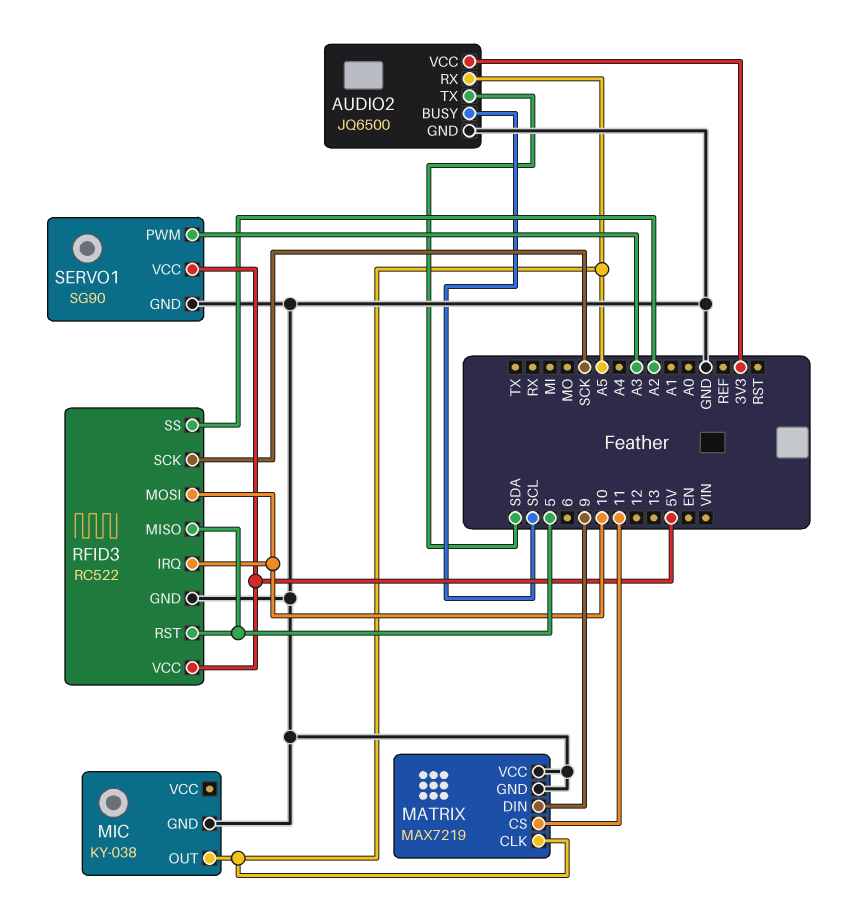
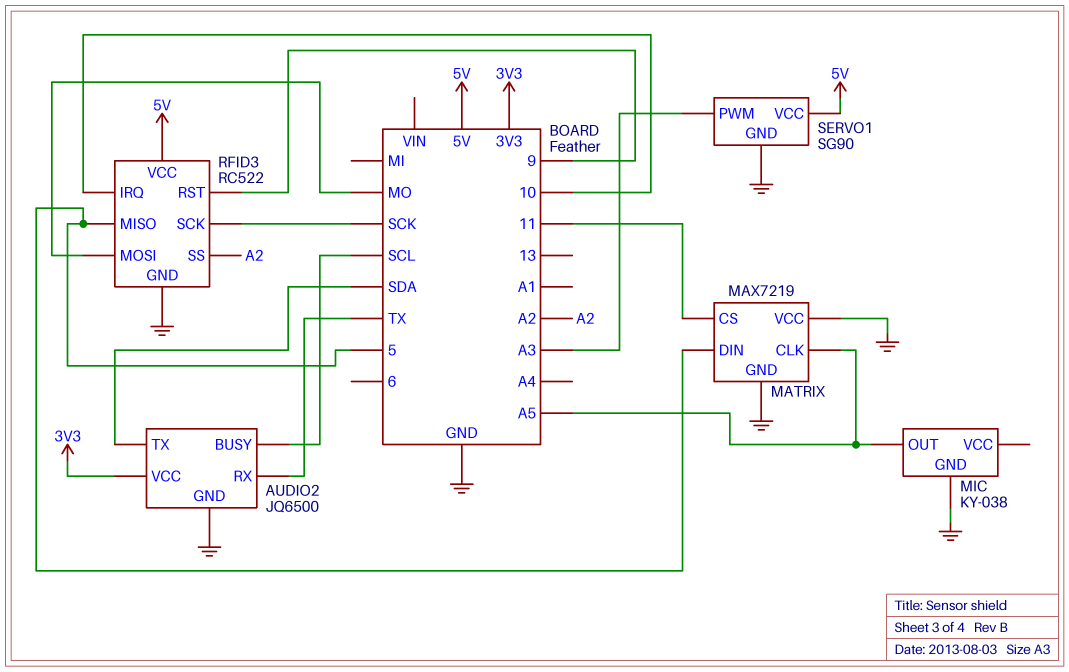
AUDIO2 pin RX: A5 -> TX
MATRIX pin DIN: 9 -> 5
RFID3 pin MOSI: 10 -> MO
RFID3 pin RST: 5 -> 9

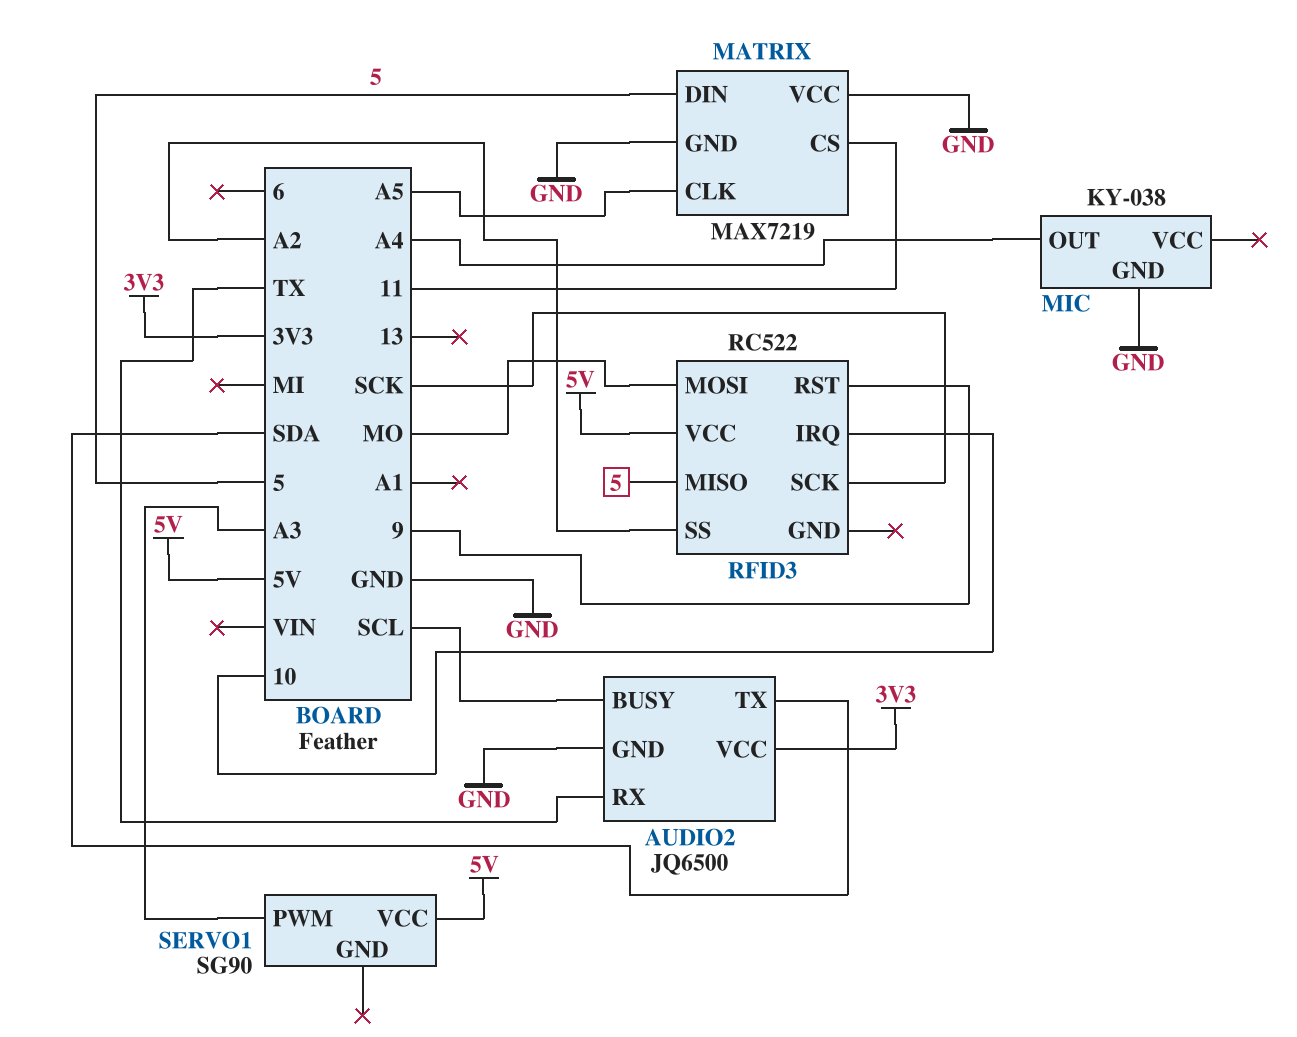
MIC pin OUT: A5 -> A4
RFID3 pin GND: GND -> none
SERVO1 pin GND: GND -> none

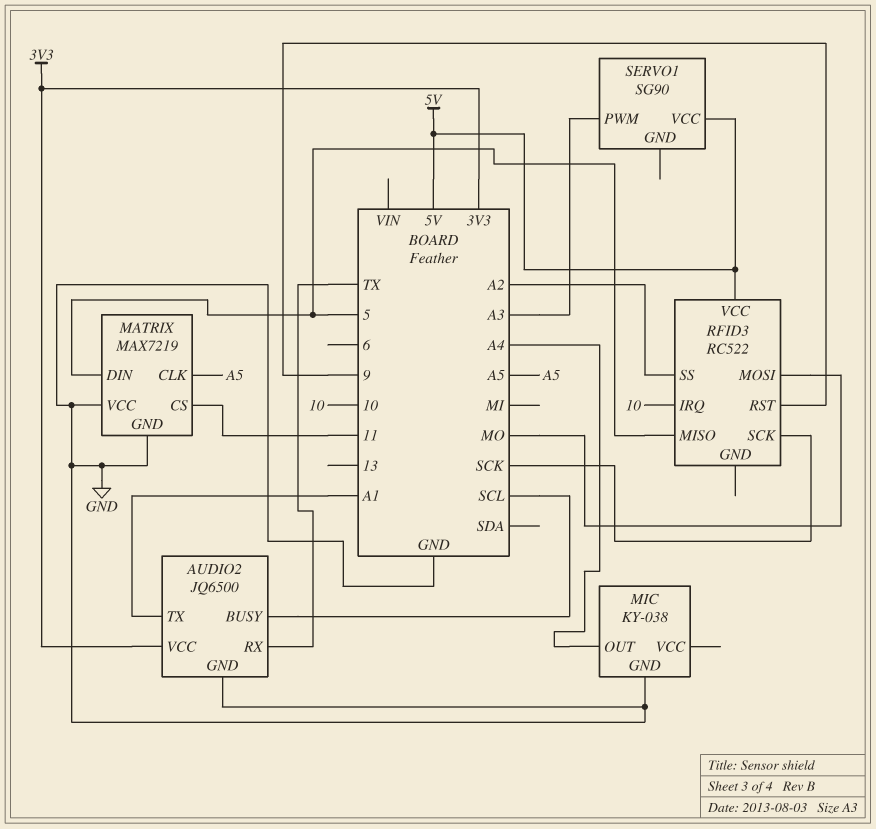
AUDIO2 pin TX: SDA -> A1

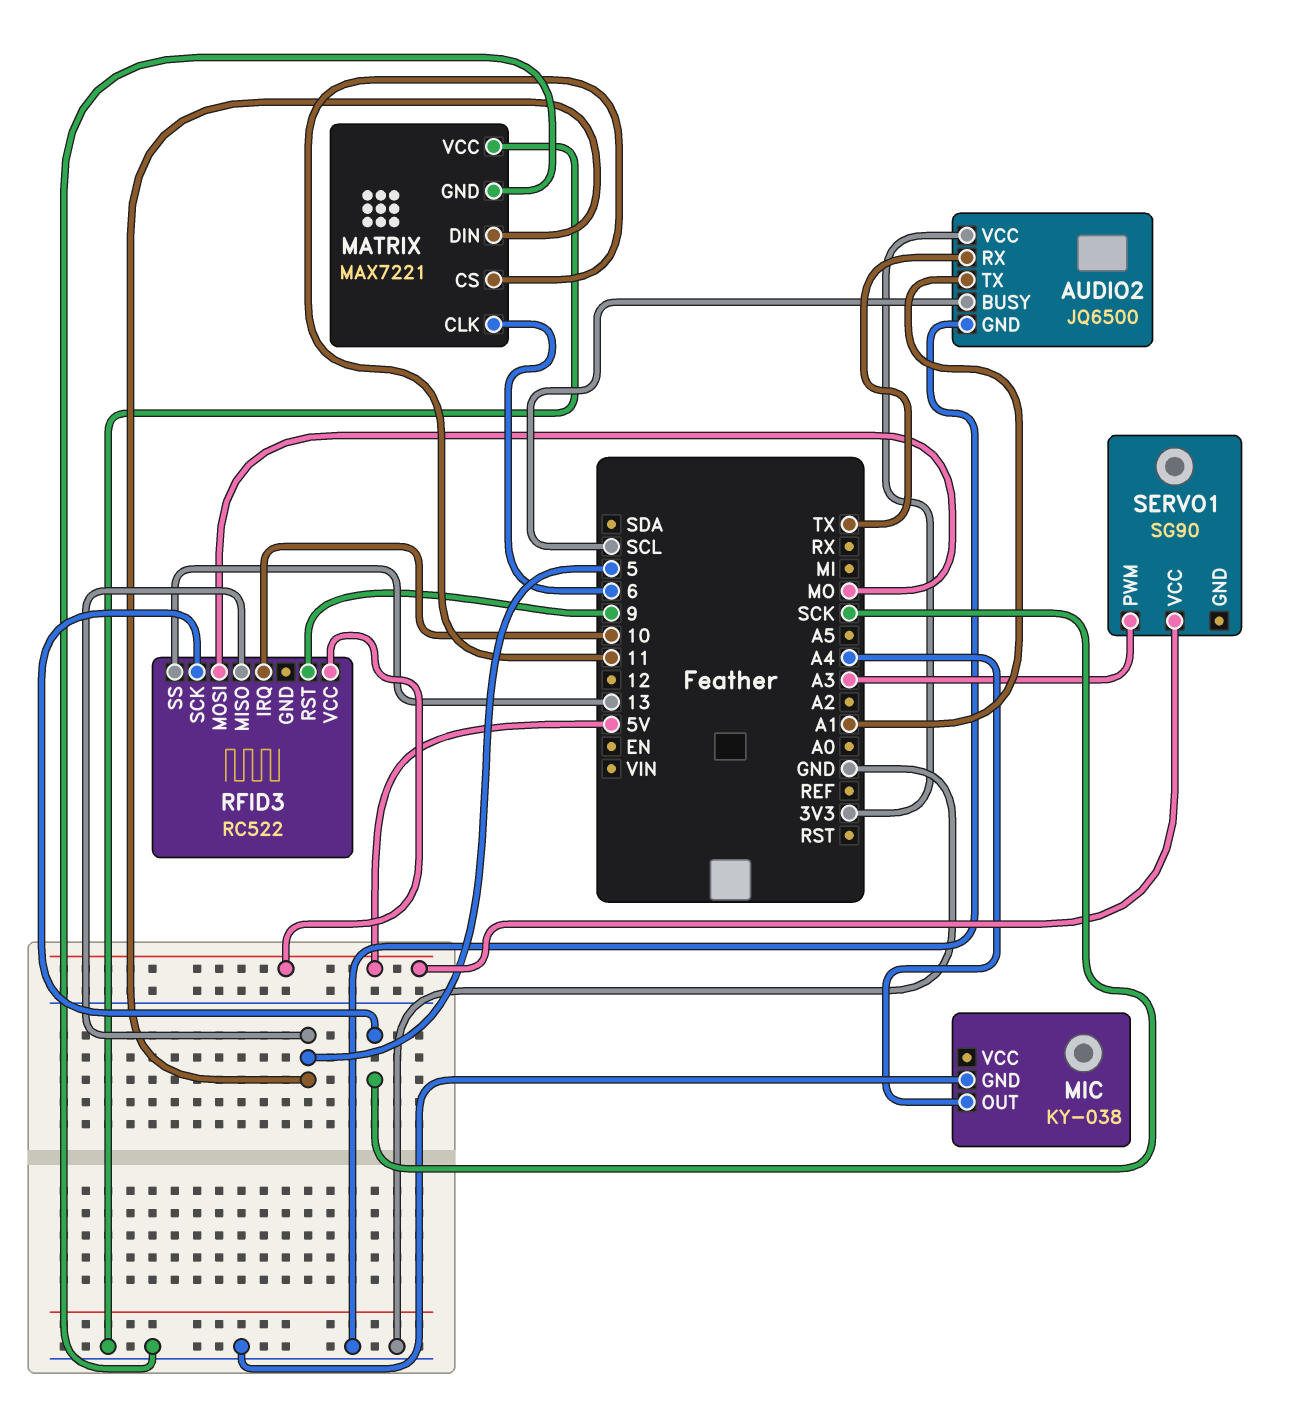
MATRIX: MAX7219 -> MAX7221
MATRIX pin CLK: A5 -> 6
RFID3 pin SS: A2 -> 13

